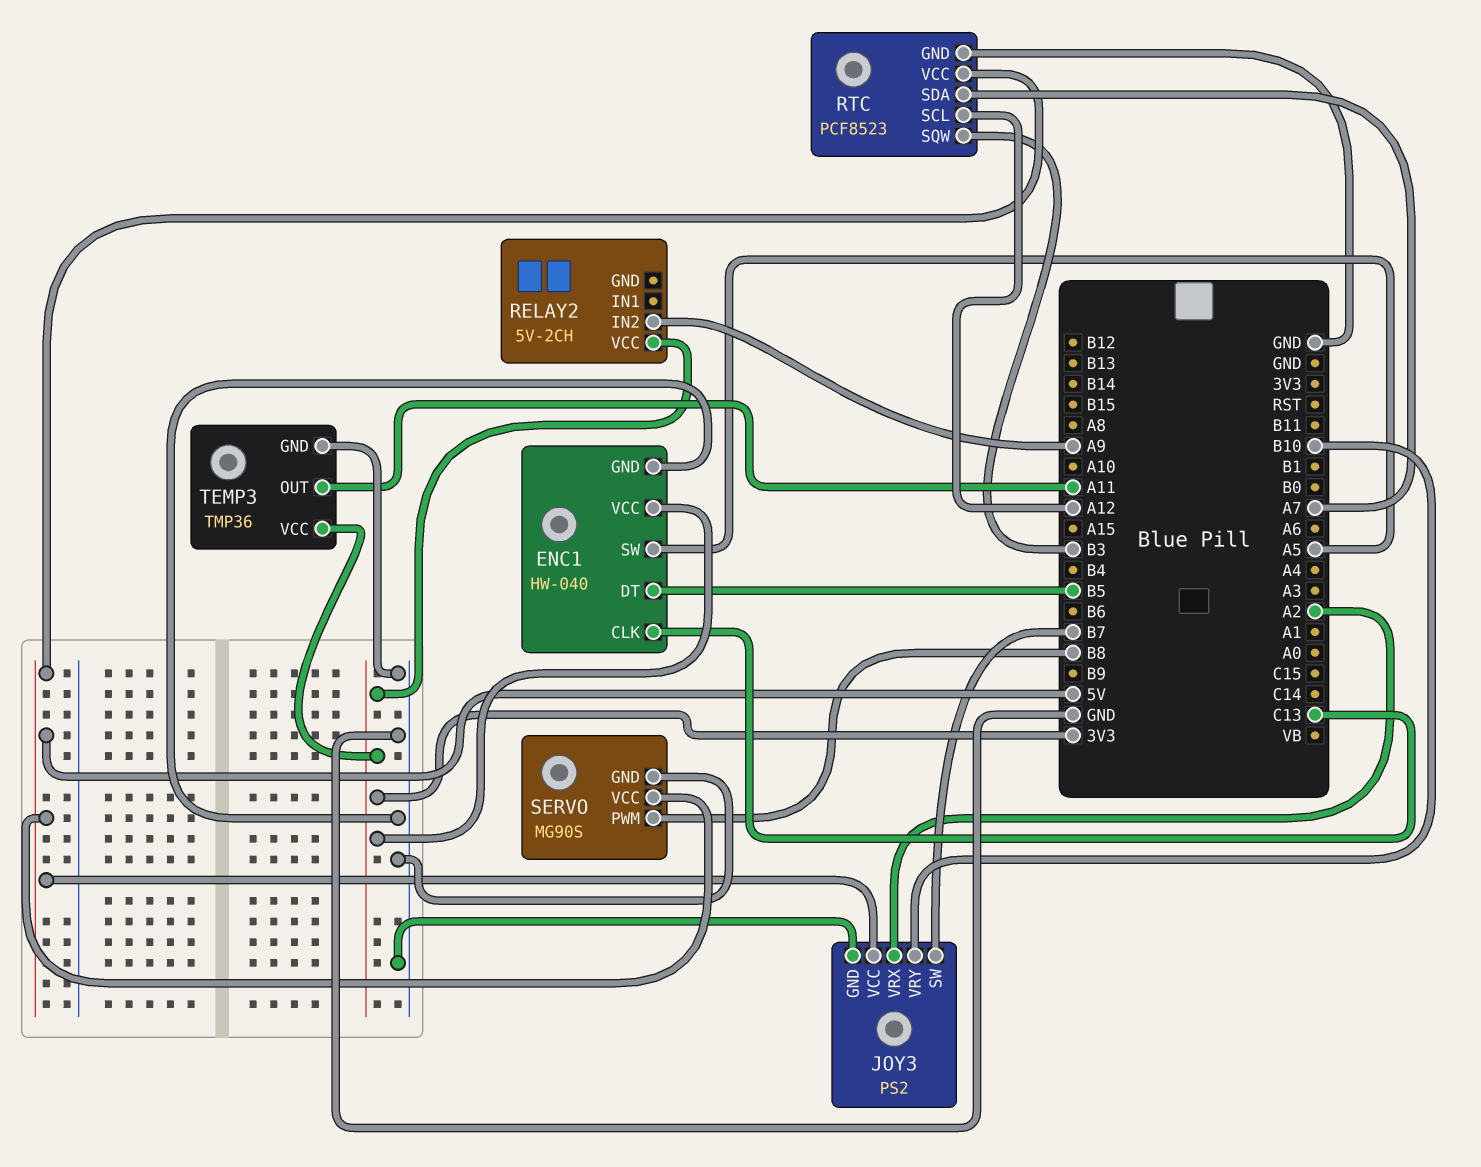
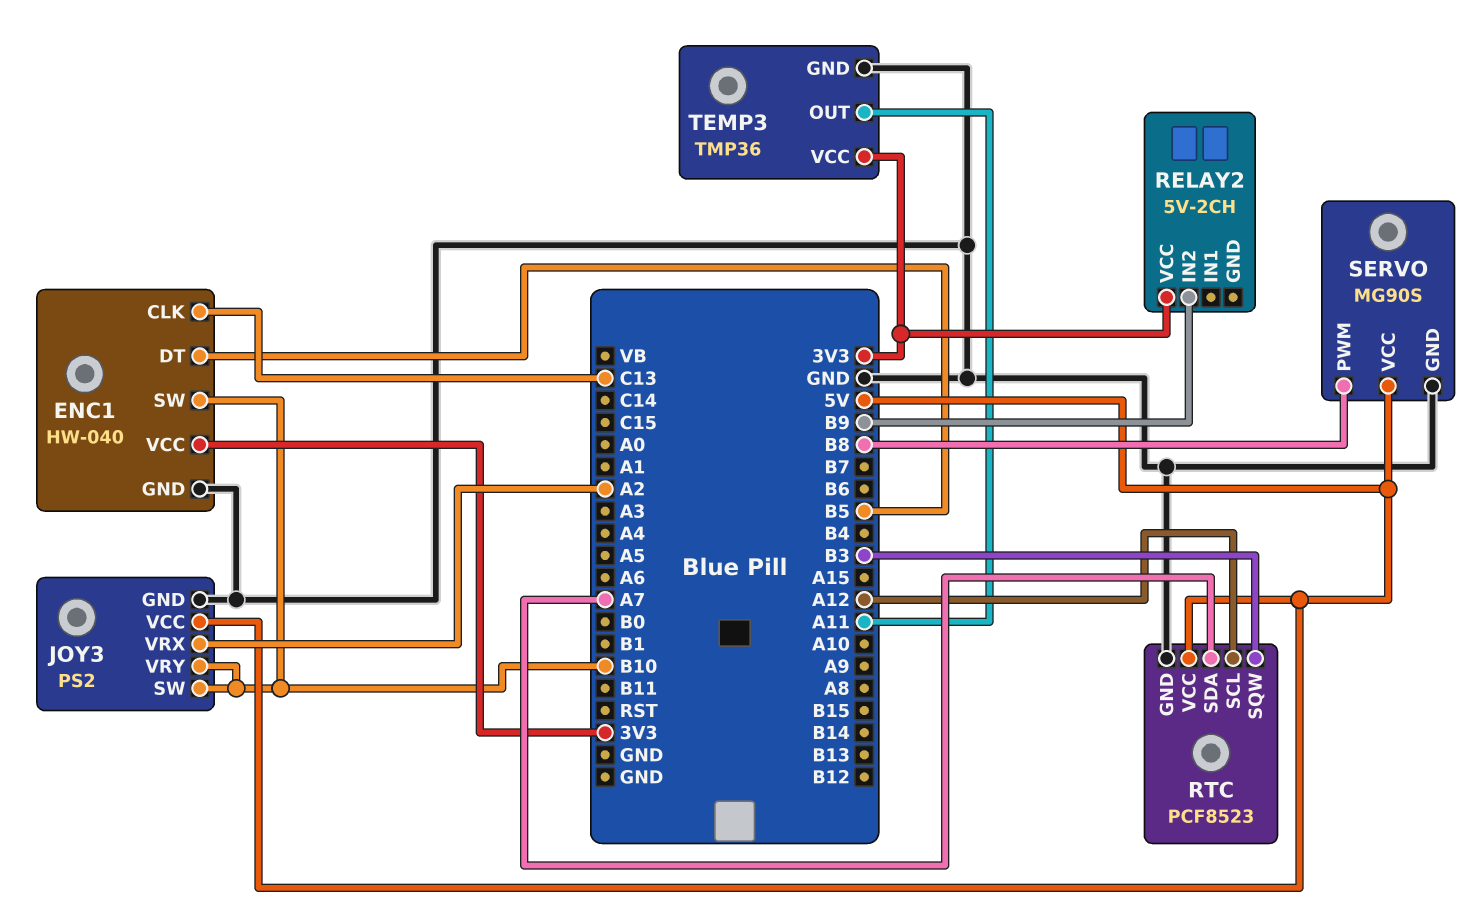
ENC1 pin SW: A5 -> B10
JOY3 pin SW: B7 -> B10
RELAY2 pin IN2: A9 -> B9

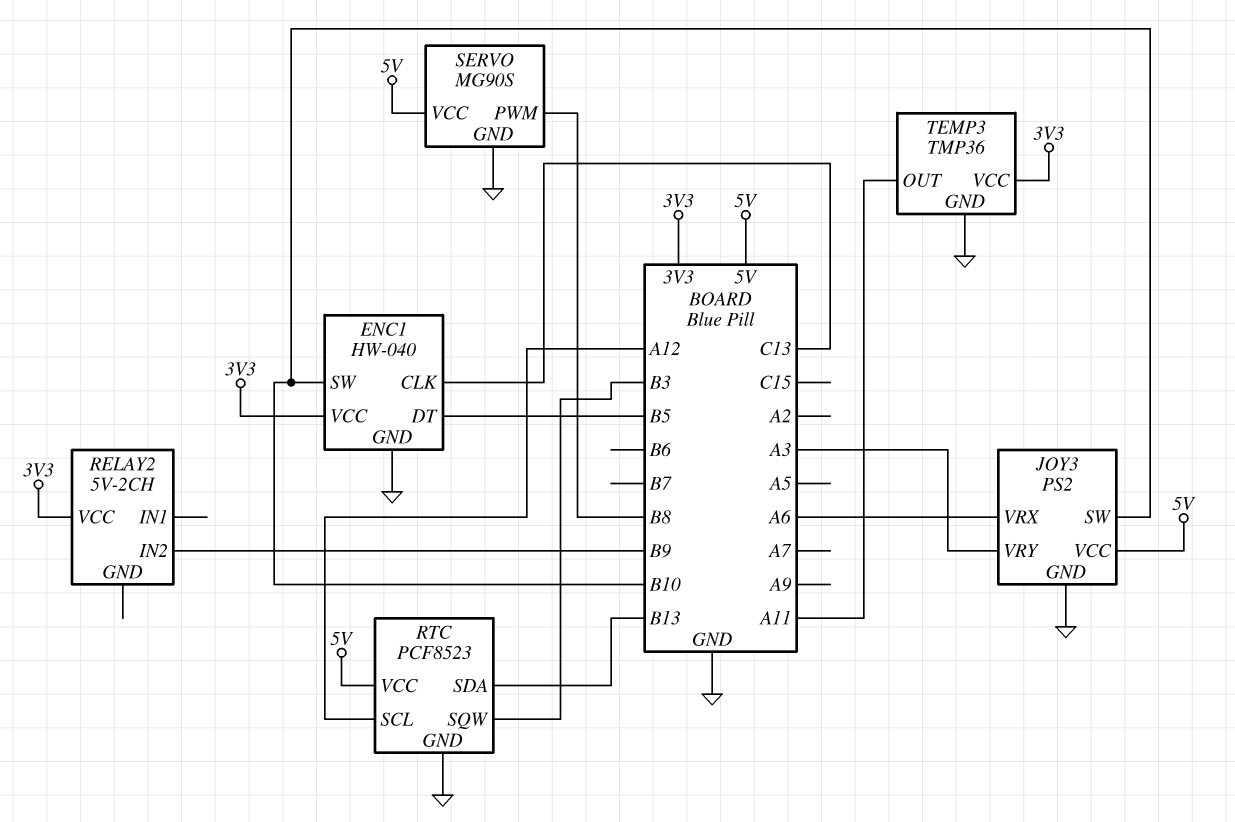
JOY3 pin VRX: A2 -> A6
JOY3 pin VRY: B10 -> A3
RTC pin SDA: A7 -> B13

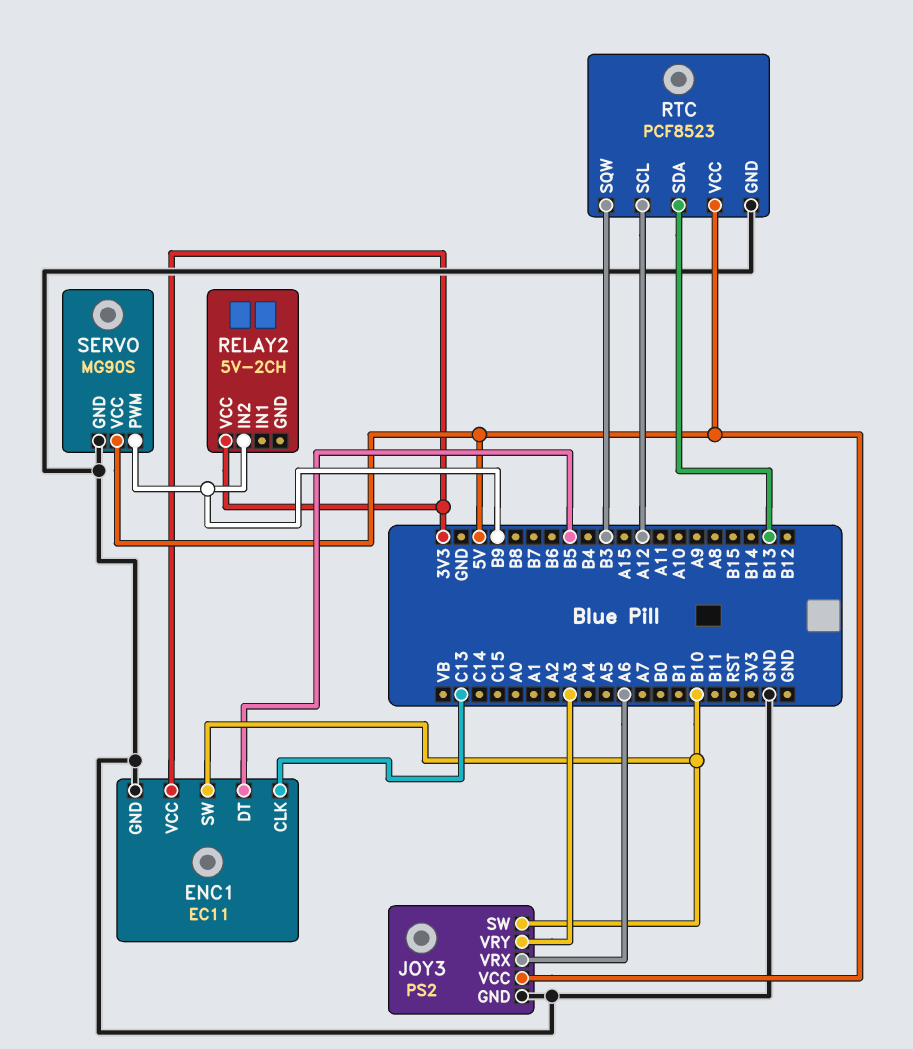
ENC1: HW-040 -> EC11
SERVO pin PWM: B8 -> B9
TEMP3: TMP36 -> none
TEMP3 pin GND: GND -> none
TEMP3 pin OUT: A11 -> none
TEMP3 pin VCC: 3V3 -> none

